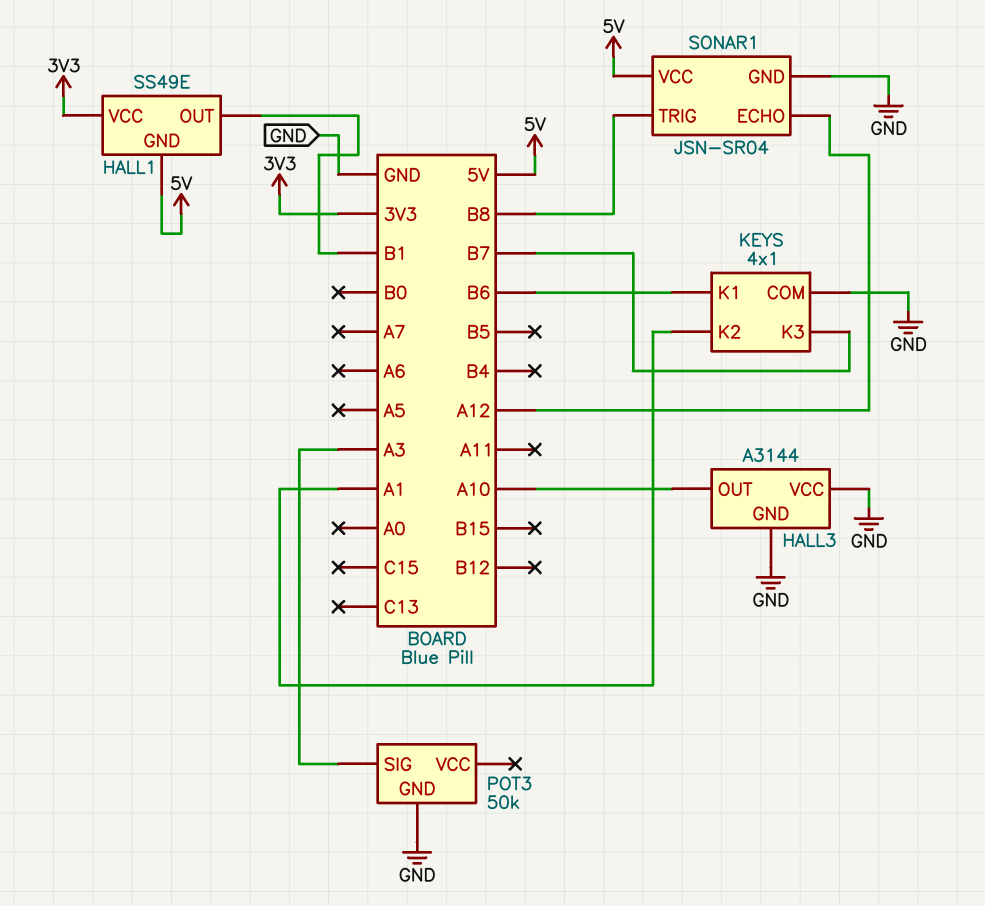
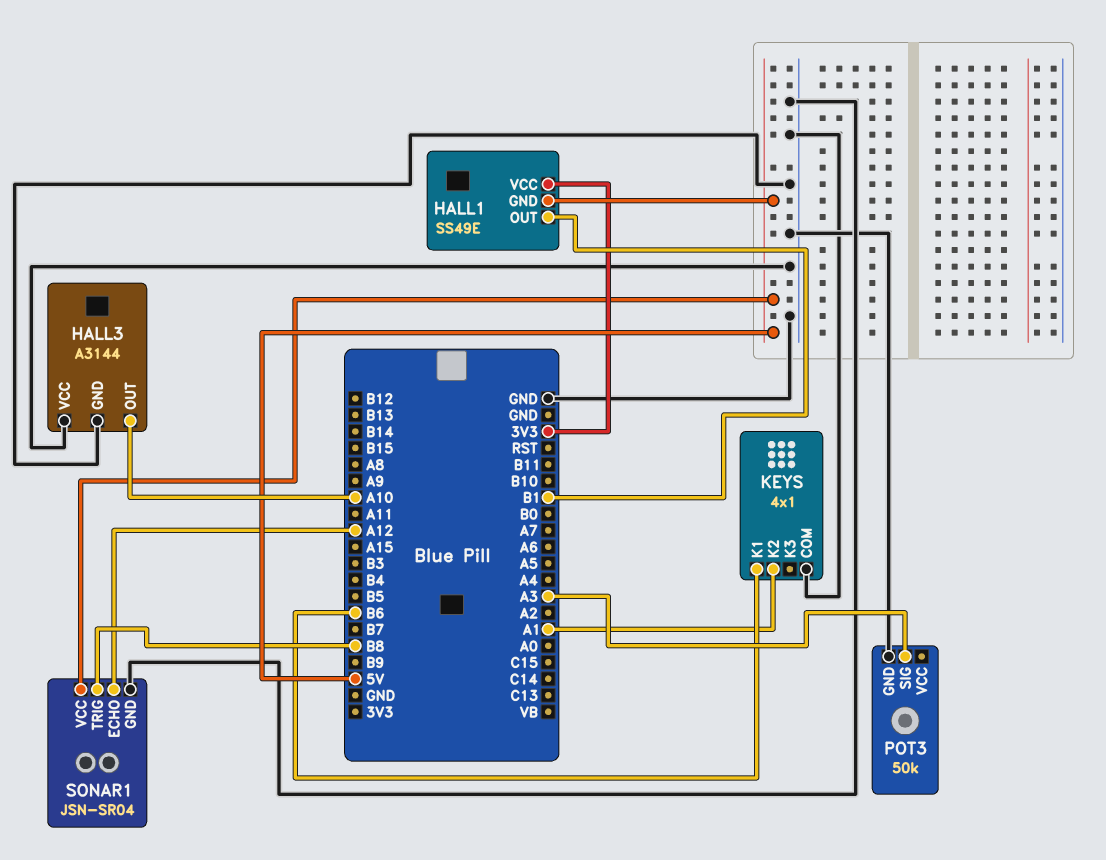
KEYS pin K3: B7 -> none

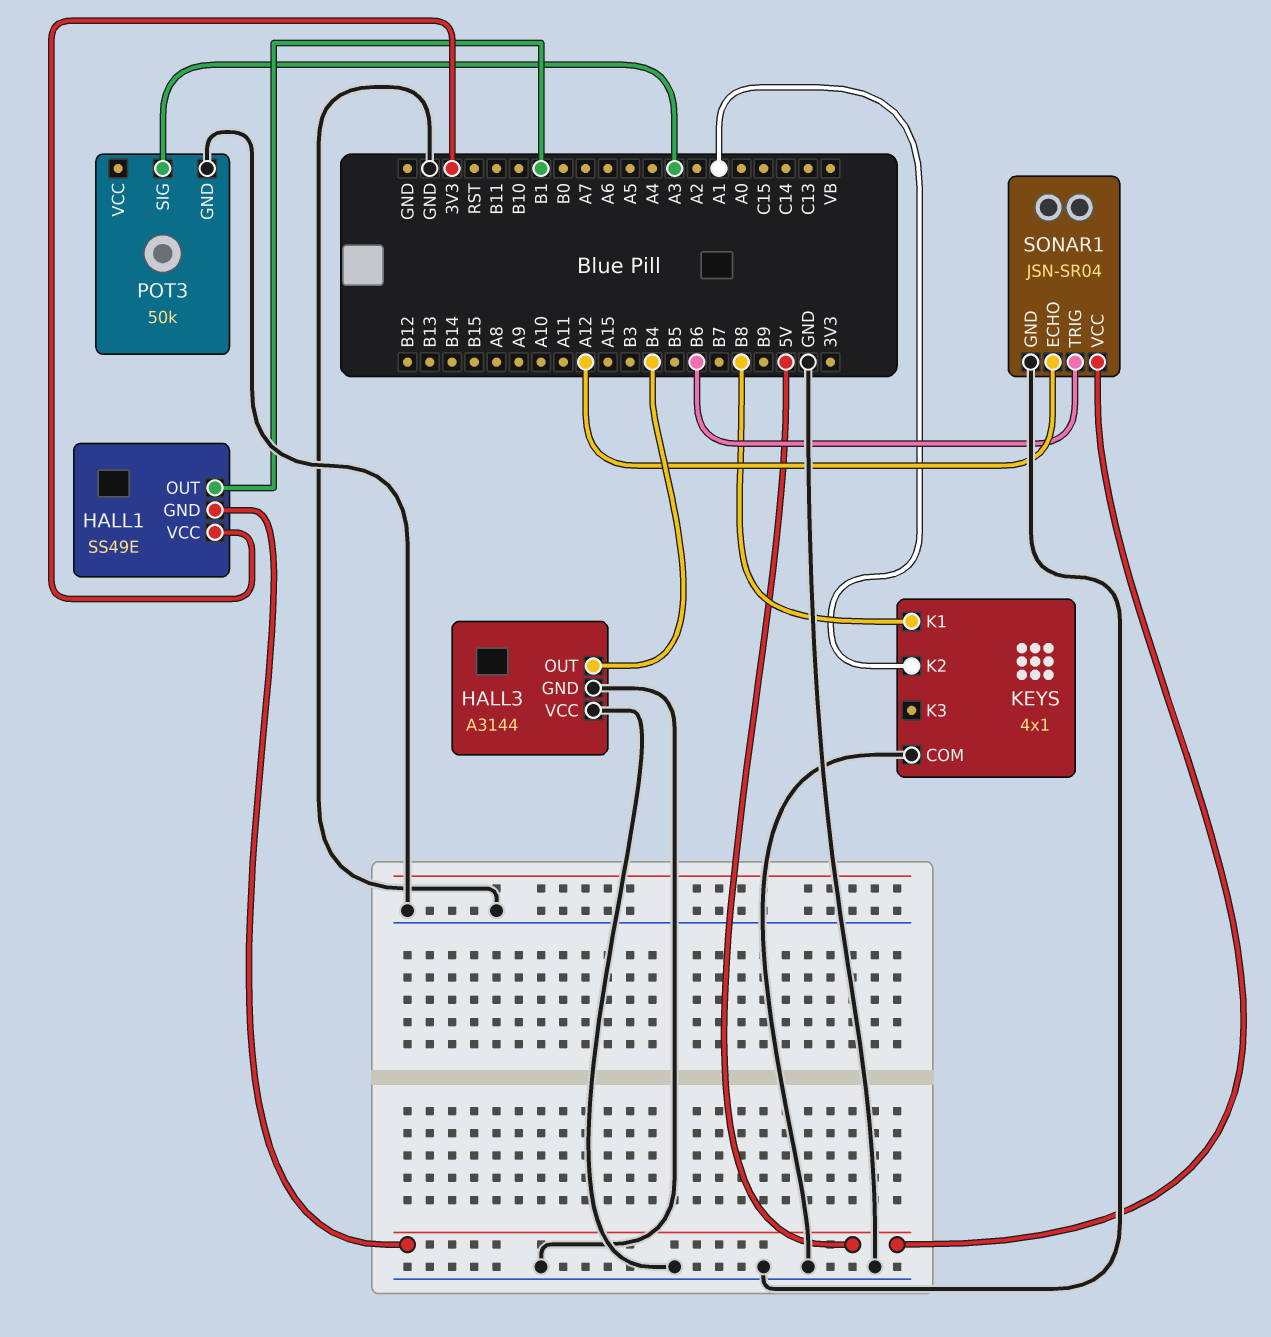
HALL3 pin OUT: A10 -> B4
KEYS pin K1: B6 -> B8
SONAR1 pin TRIG: B8 -> B6

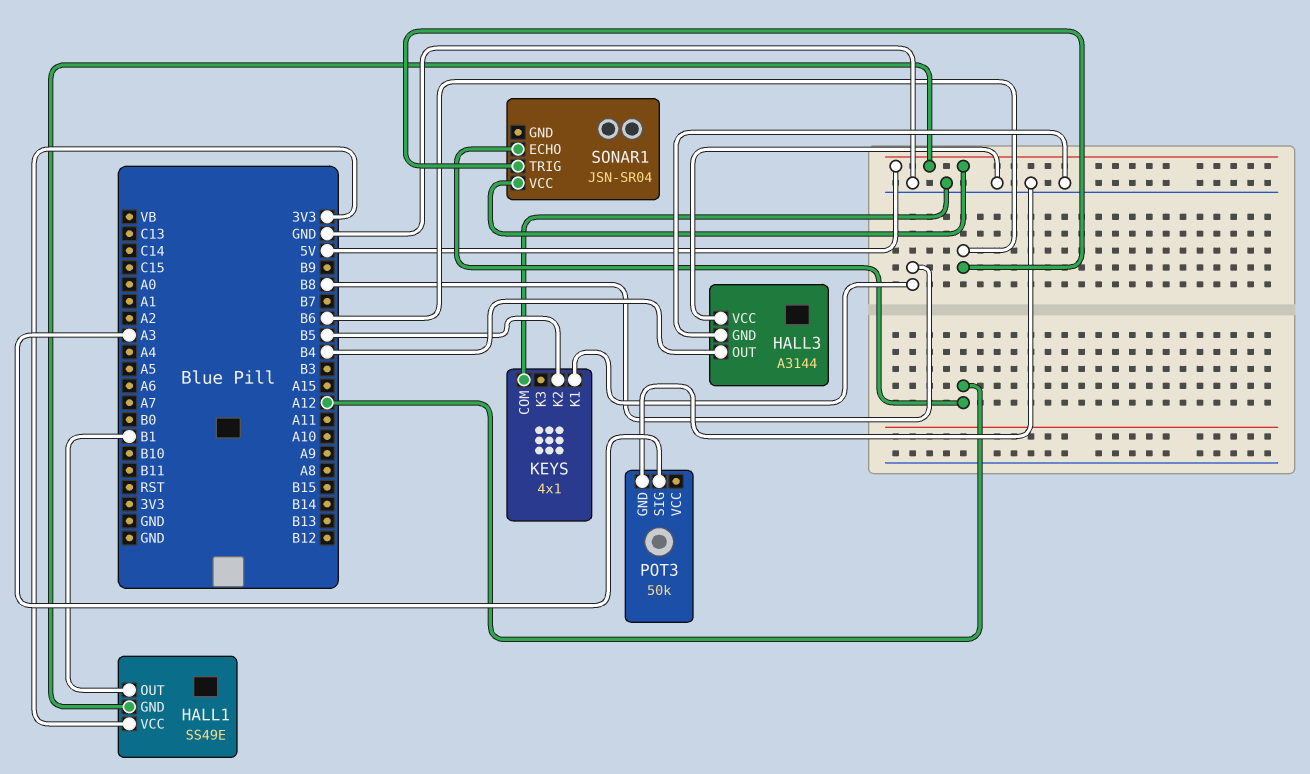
KEYS pin K2: A1 -> B5
SONAR1 pin GND: GND -> none

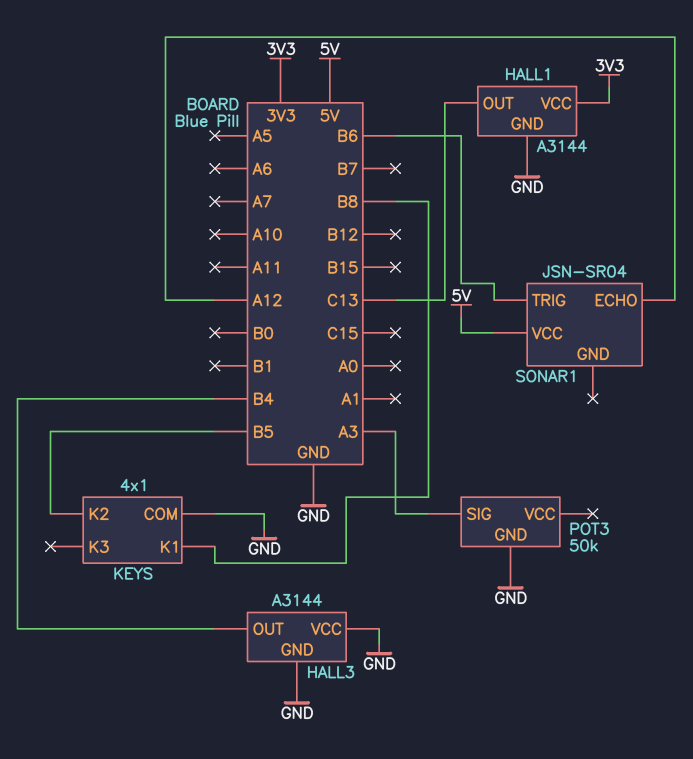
HALL1: SS49E -> A3144
HALL1 pin GND: 5V -> GND
HALL1 pin OUT: B1 -> C13

